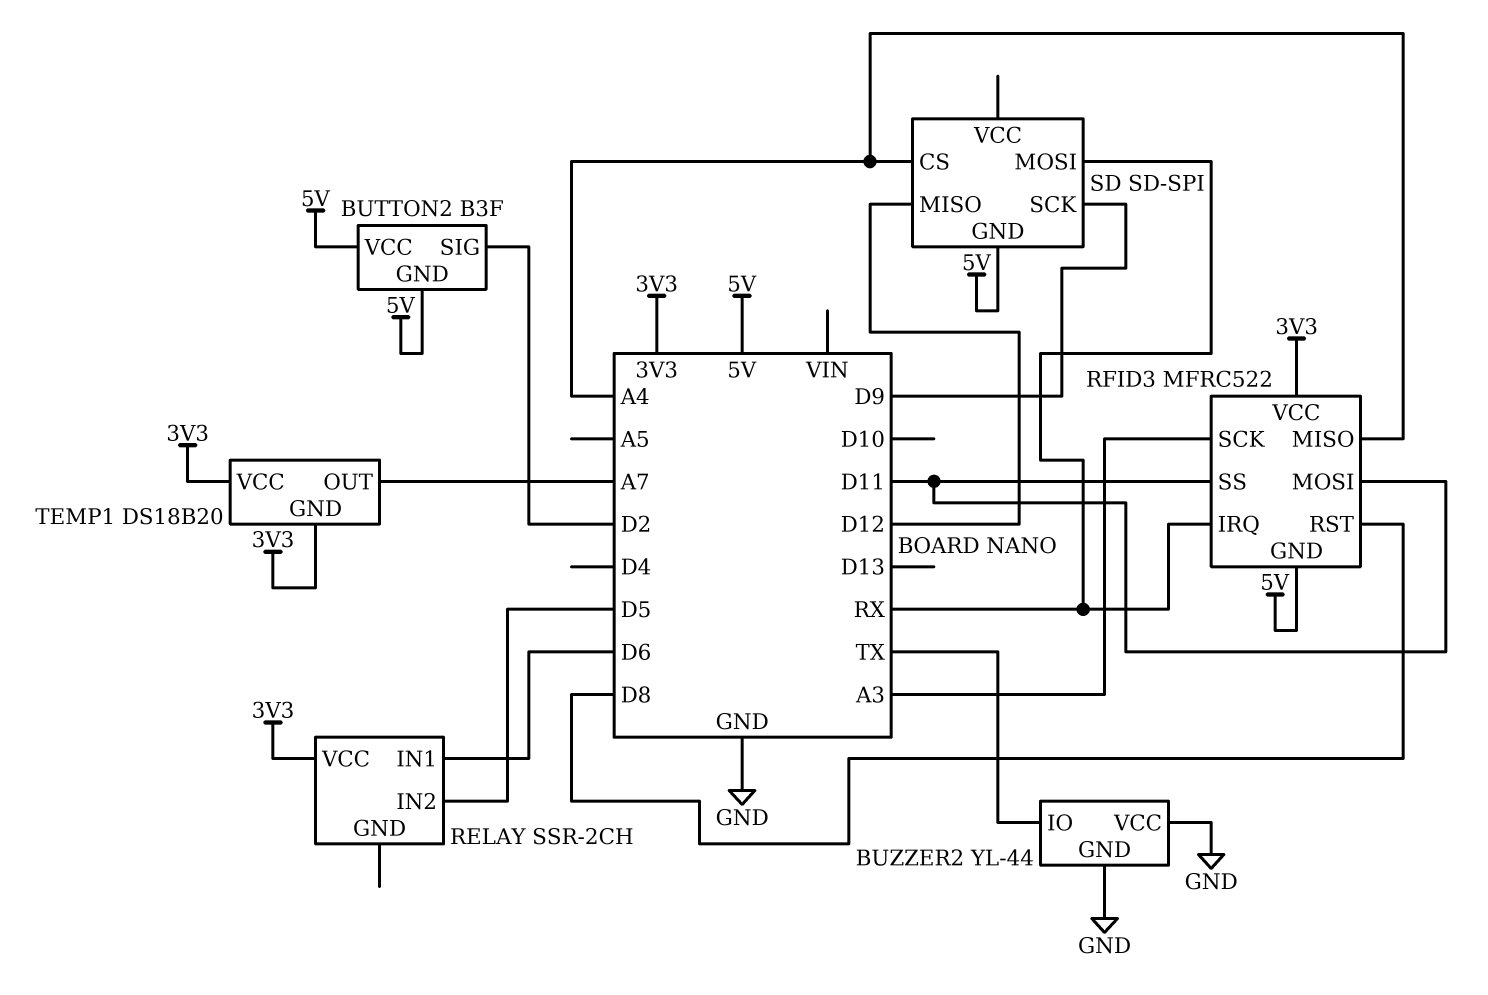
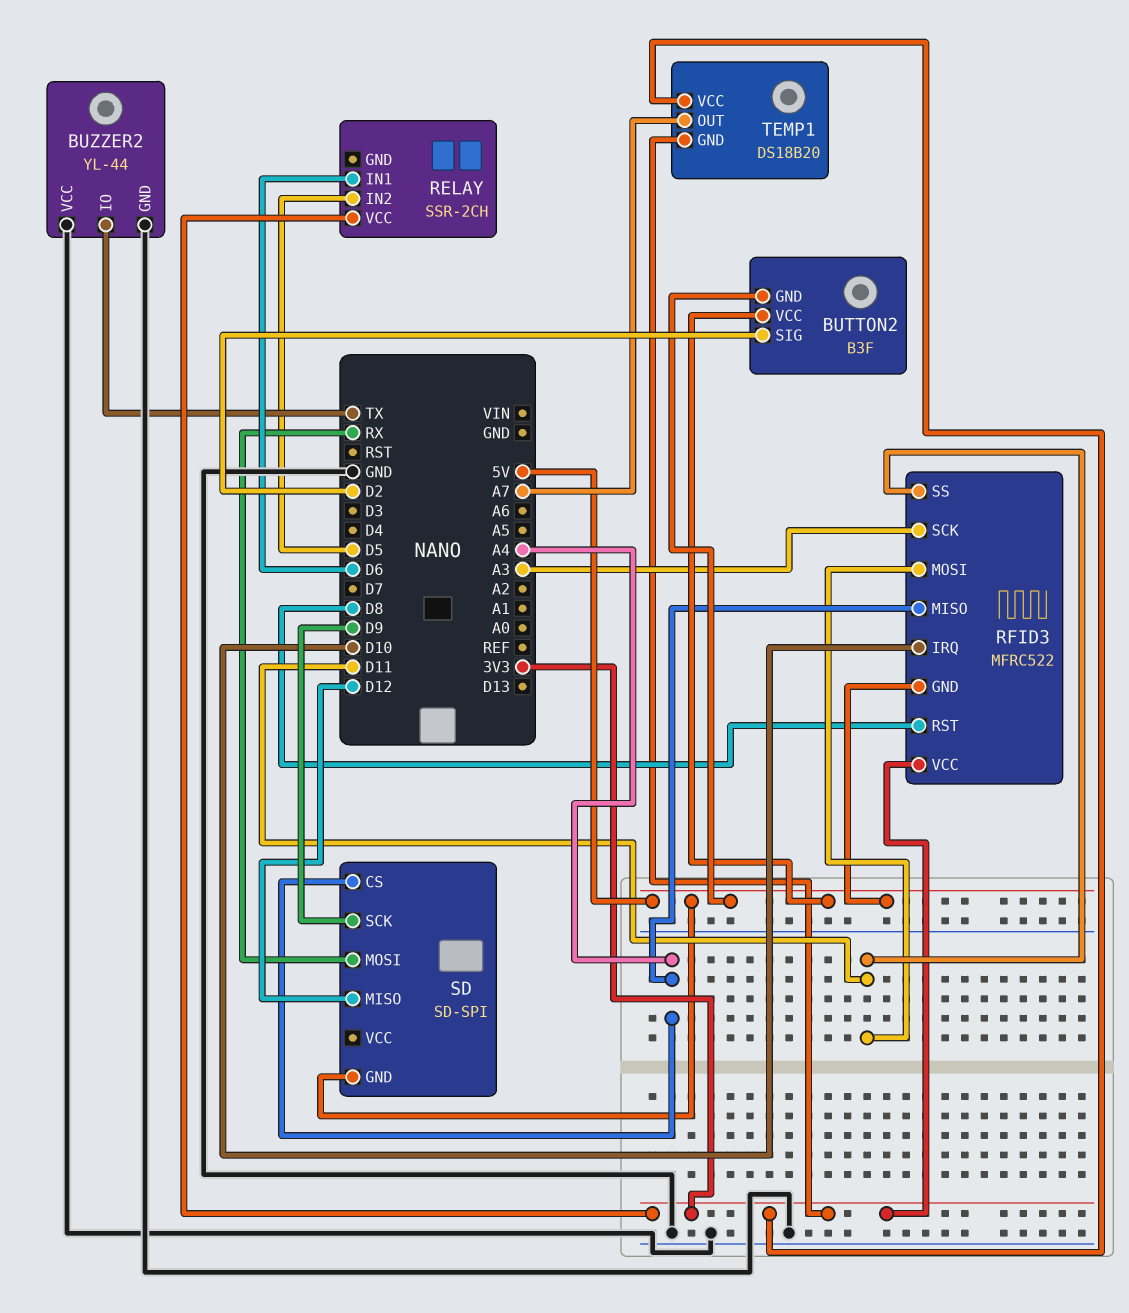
RFID3 pin IRQ: RX -> D10

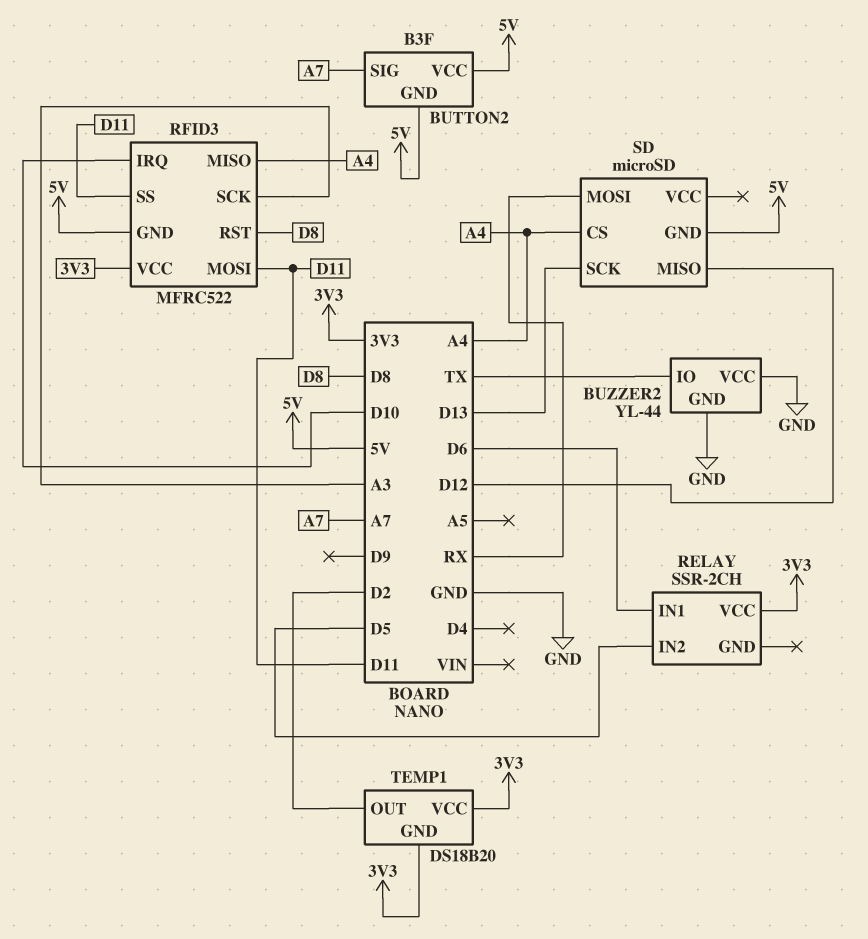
BUTTON2 pin SIG: D2 -> A7
SD: SD-SPI -> microSD
SD pin SCK: D9 -> D13
TEMP1 pin OUT: A7 -> D2

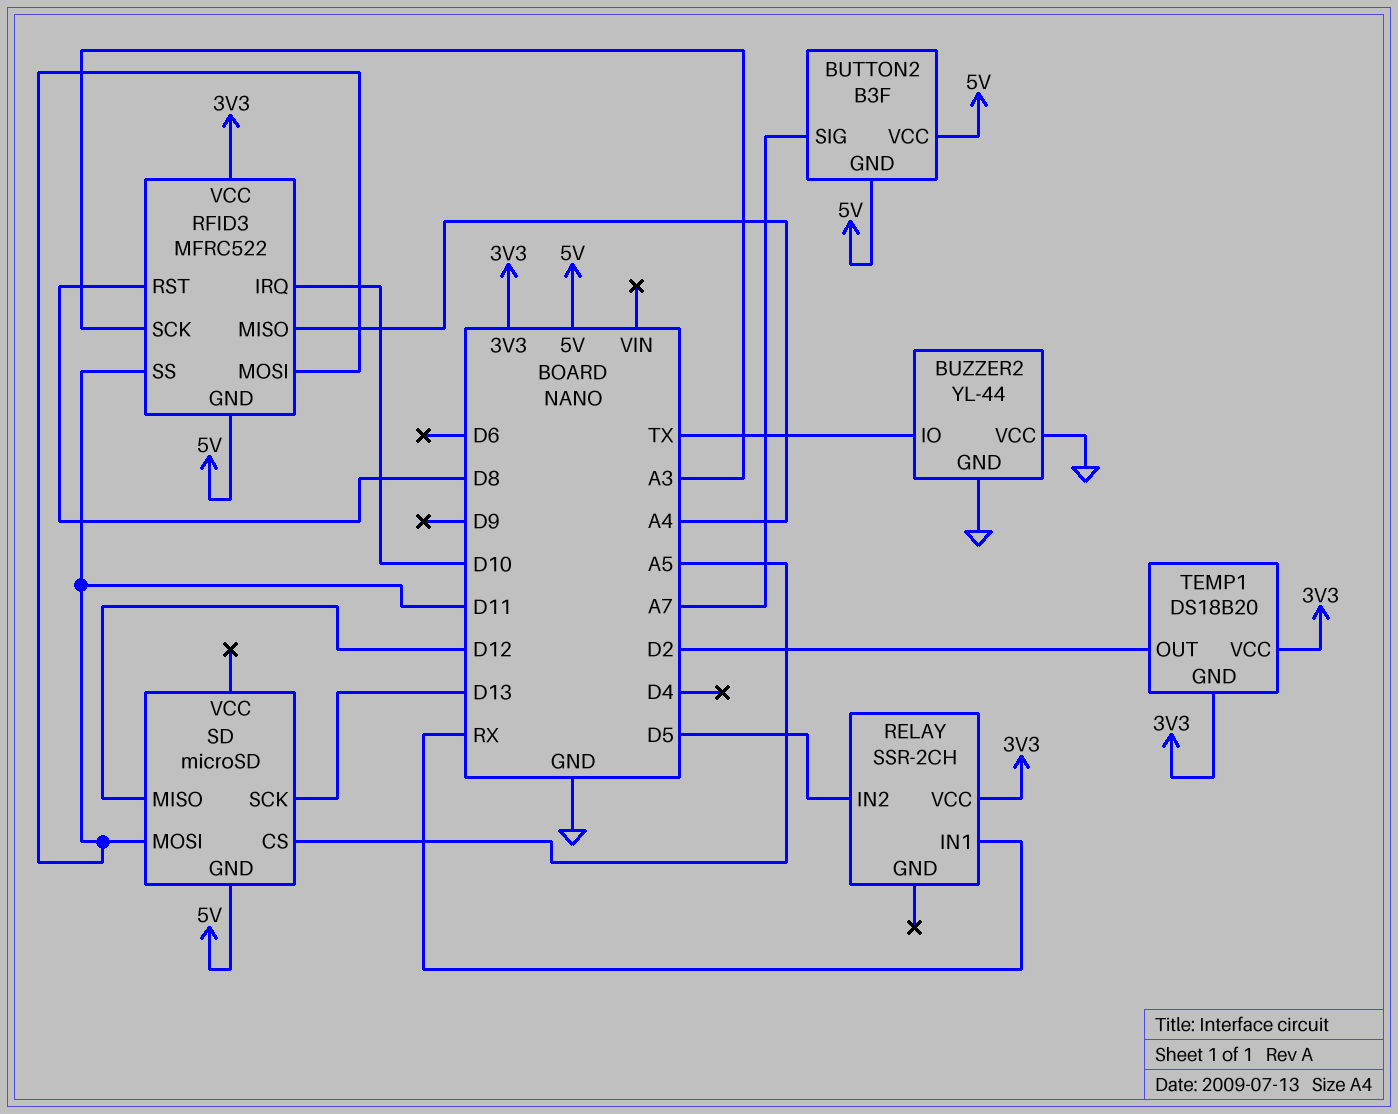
RELAY pin IN1: D6 -> RX
SD pin CS: A4 -> A5
SD pin MOSI: RX -> D11

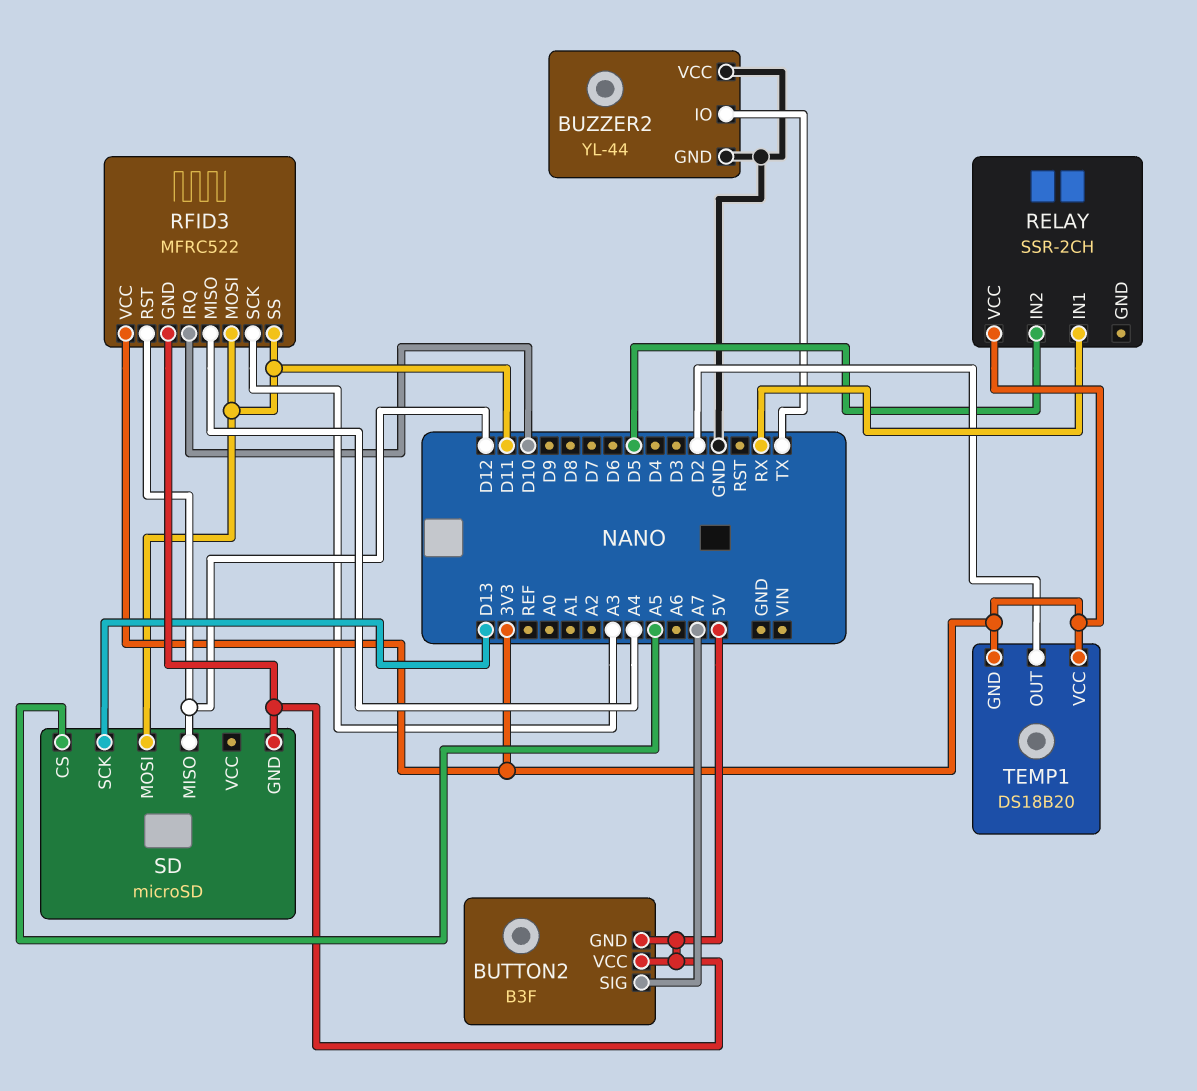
RFID3 pin RST: D8 -> D12

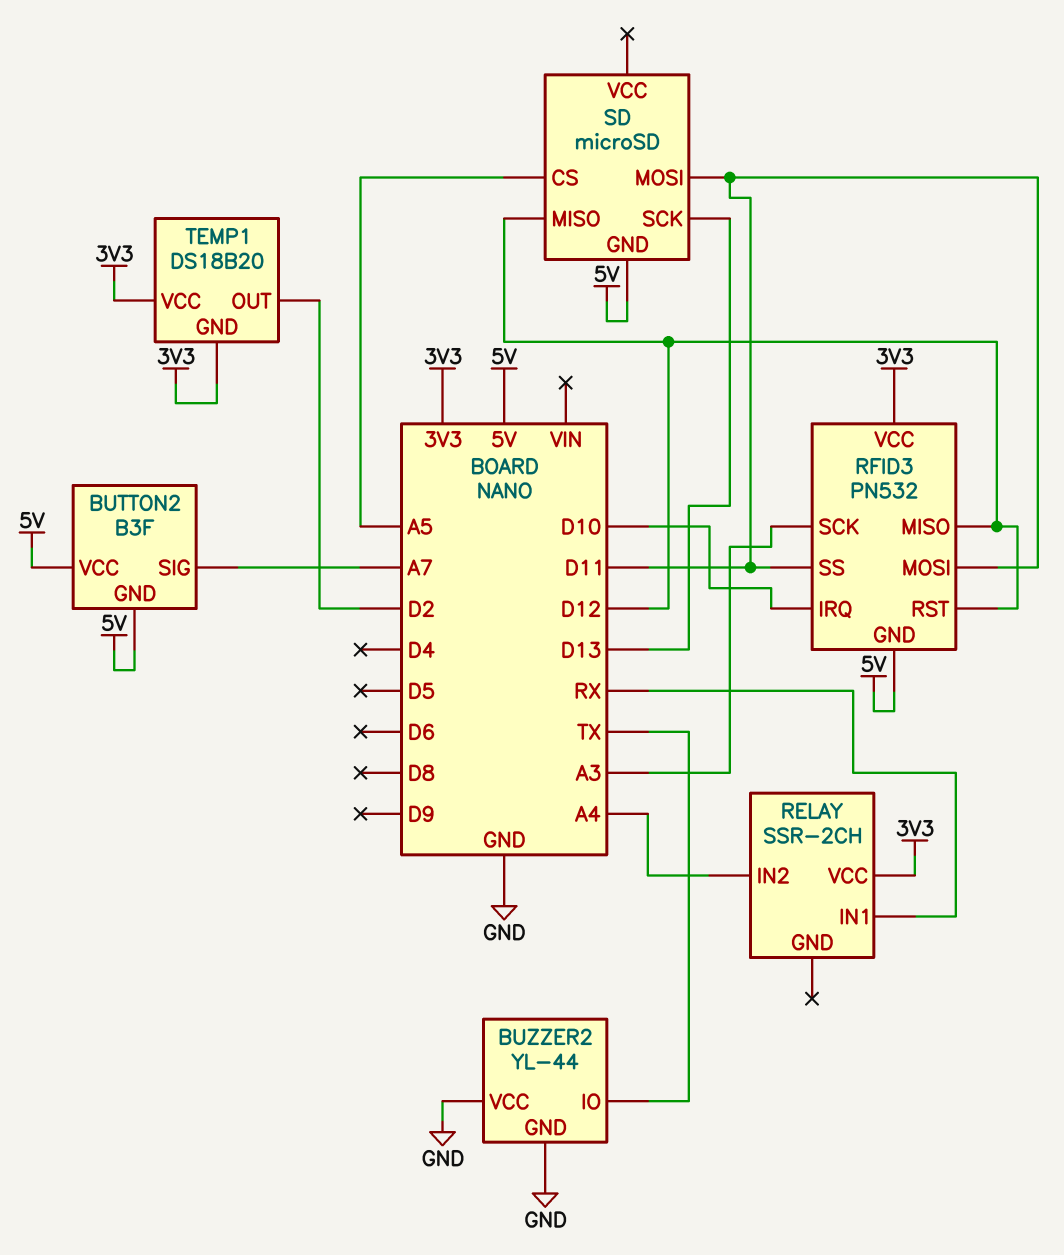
RELAY pin IN2: D5 -> A4
RFID3: MFRC522 -> PN532
RFID3 pin MISO: A4 -> D12

